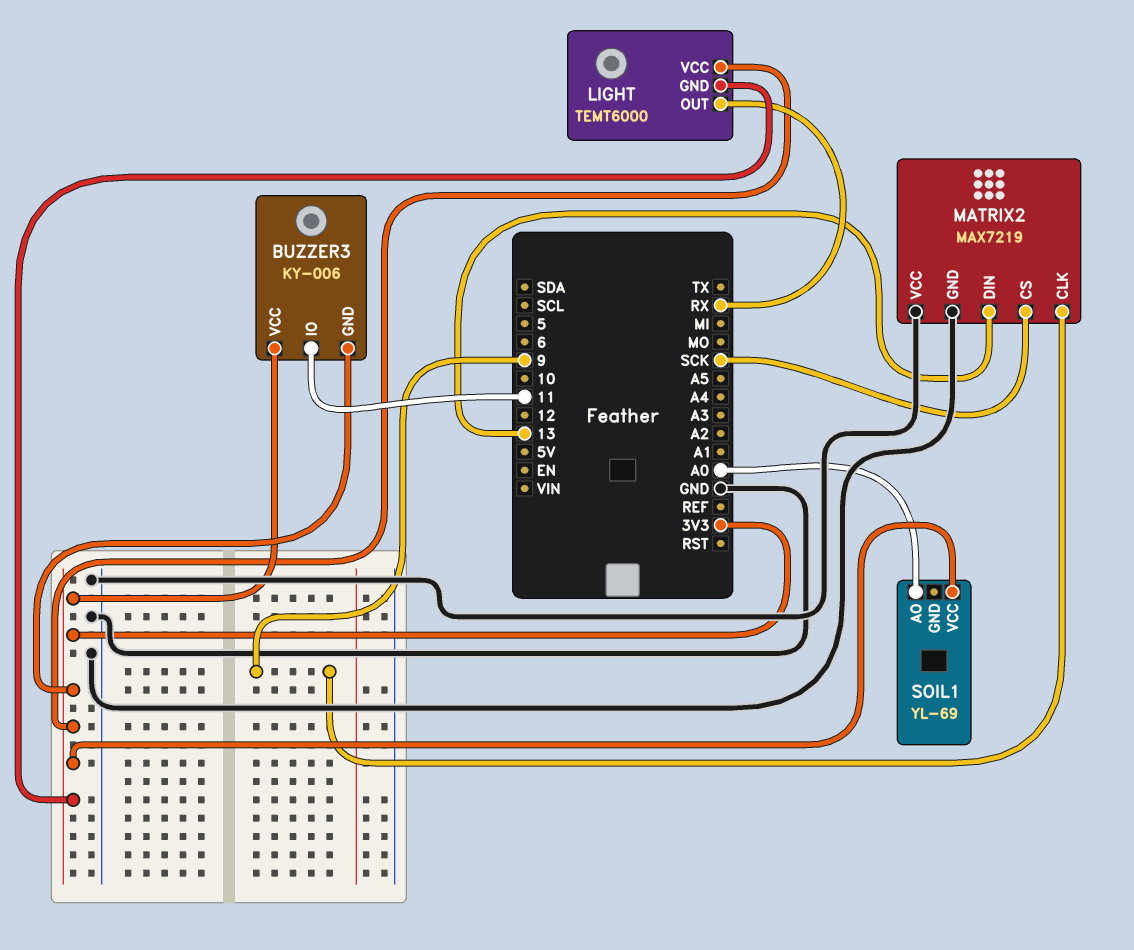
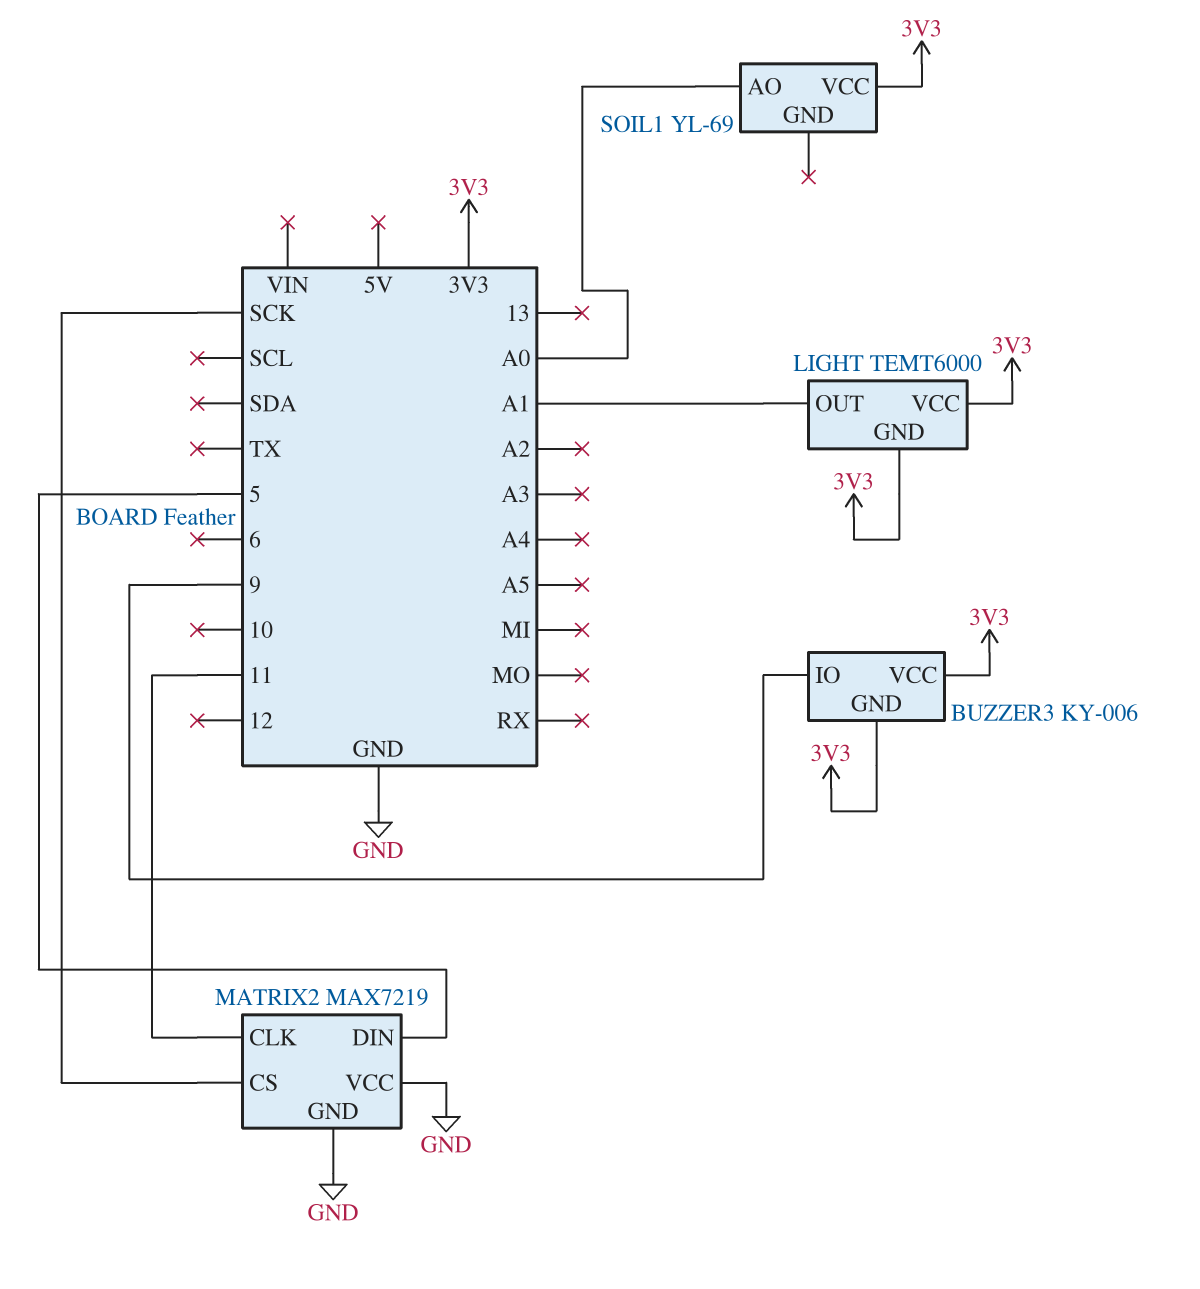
BUZZER3 pin IO: 11 -> 9
LIGHT pin OUT: RX -> A1
MATRIX2 pin CLK: 9 -> 11
MATRIX2 pin DIN: 13 -> 5

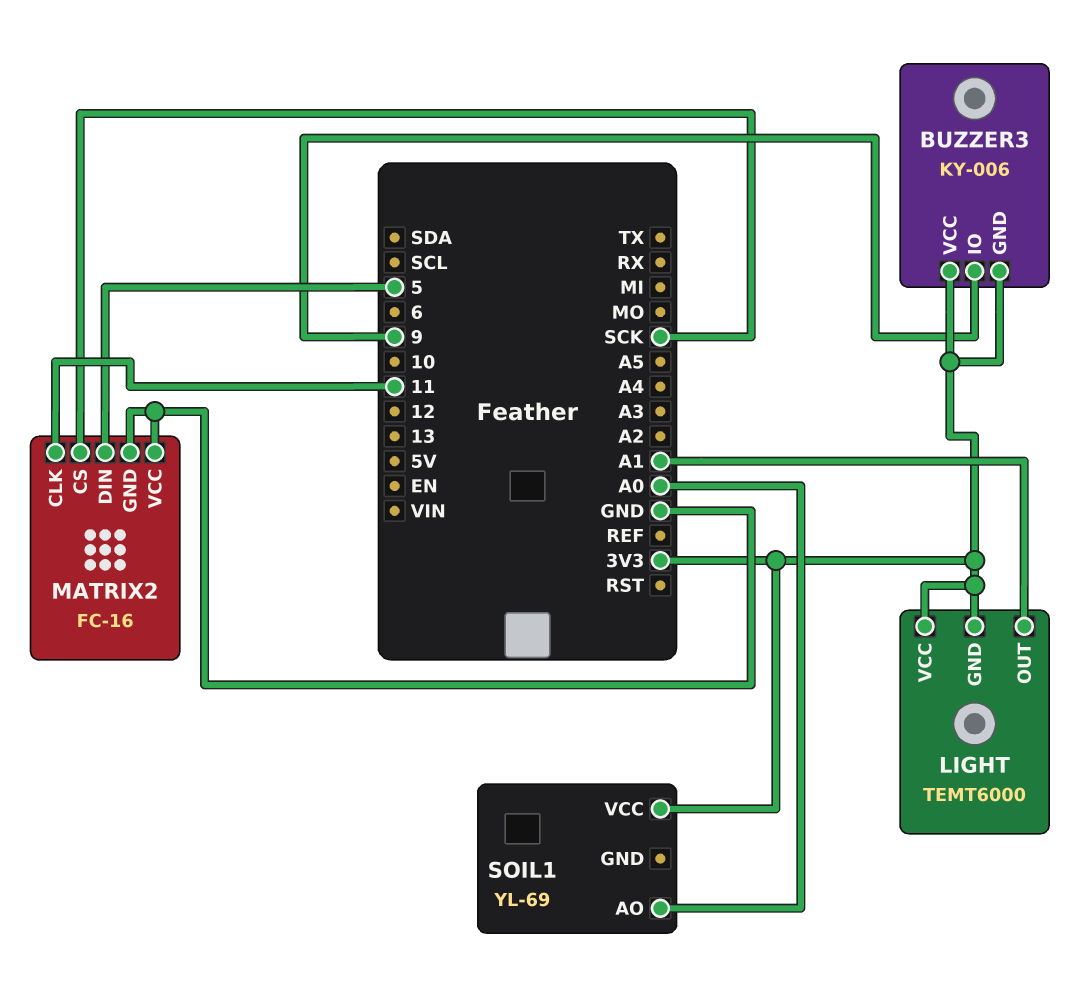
MATRIX2: MAX7219 -> FC-16

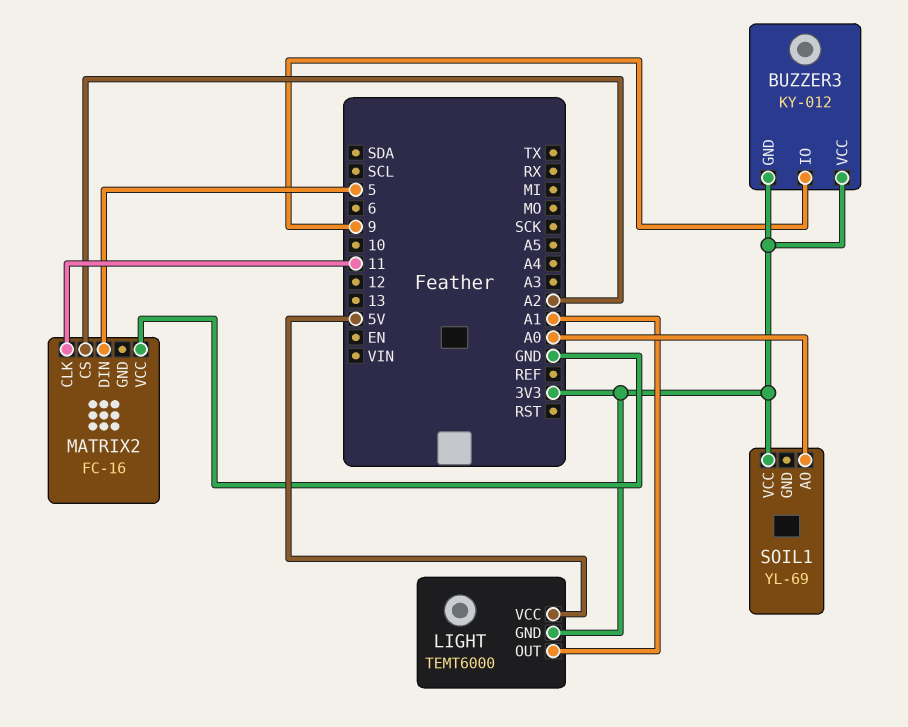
BUZZER3: KY-006 -> KY-012
LIGHT pin VCC: 3V3 -> 5V
MATRIX2 pin CS: SCK -> A2
MATRIX2 pin GND: GND -> none

